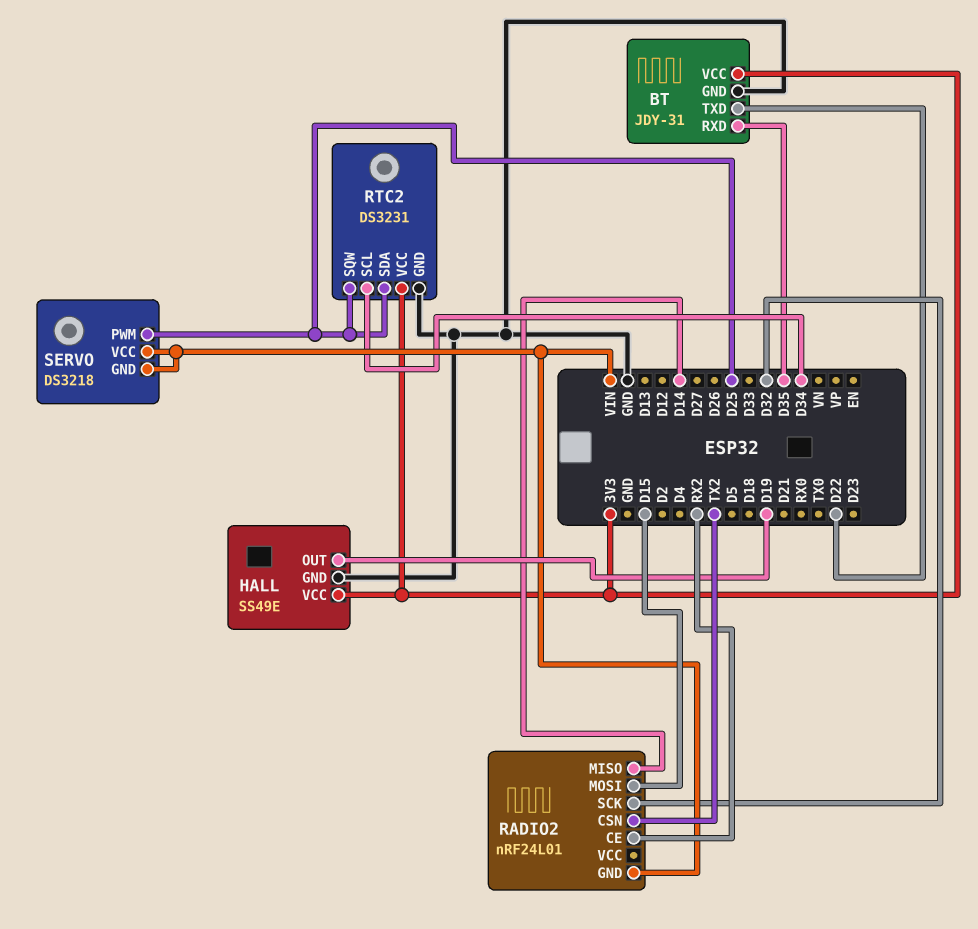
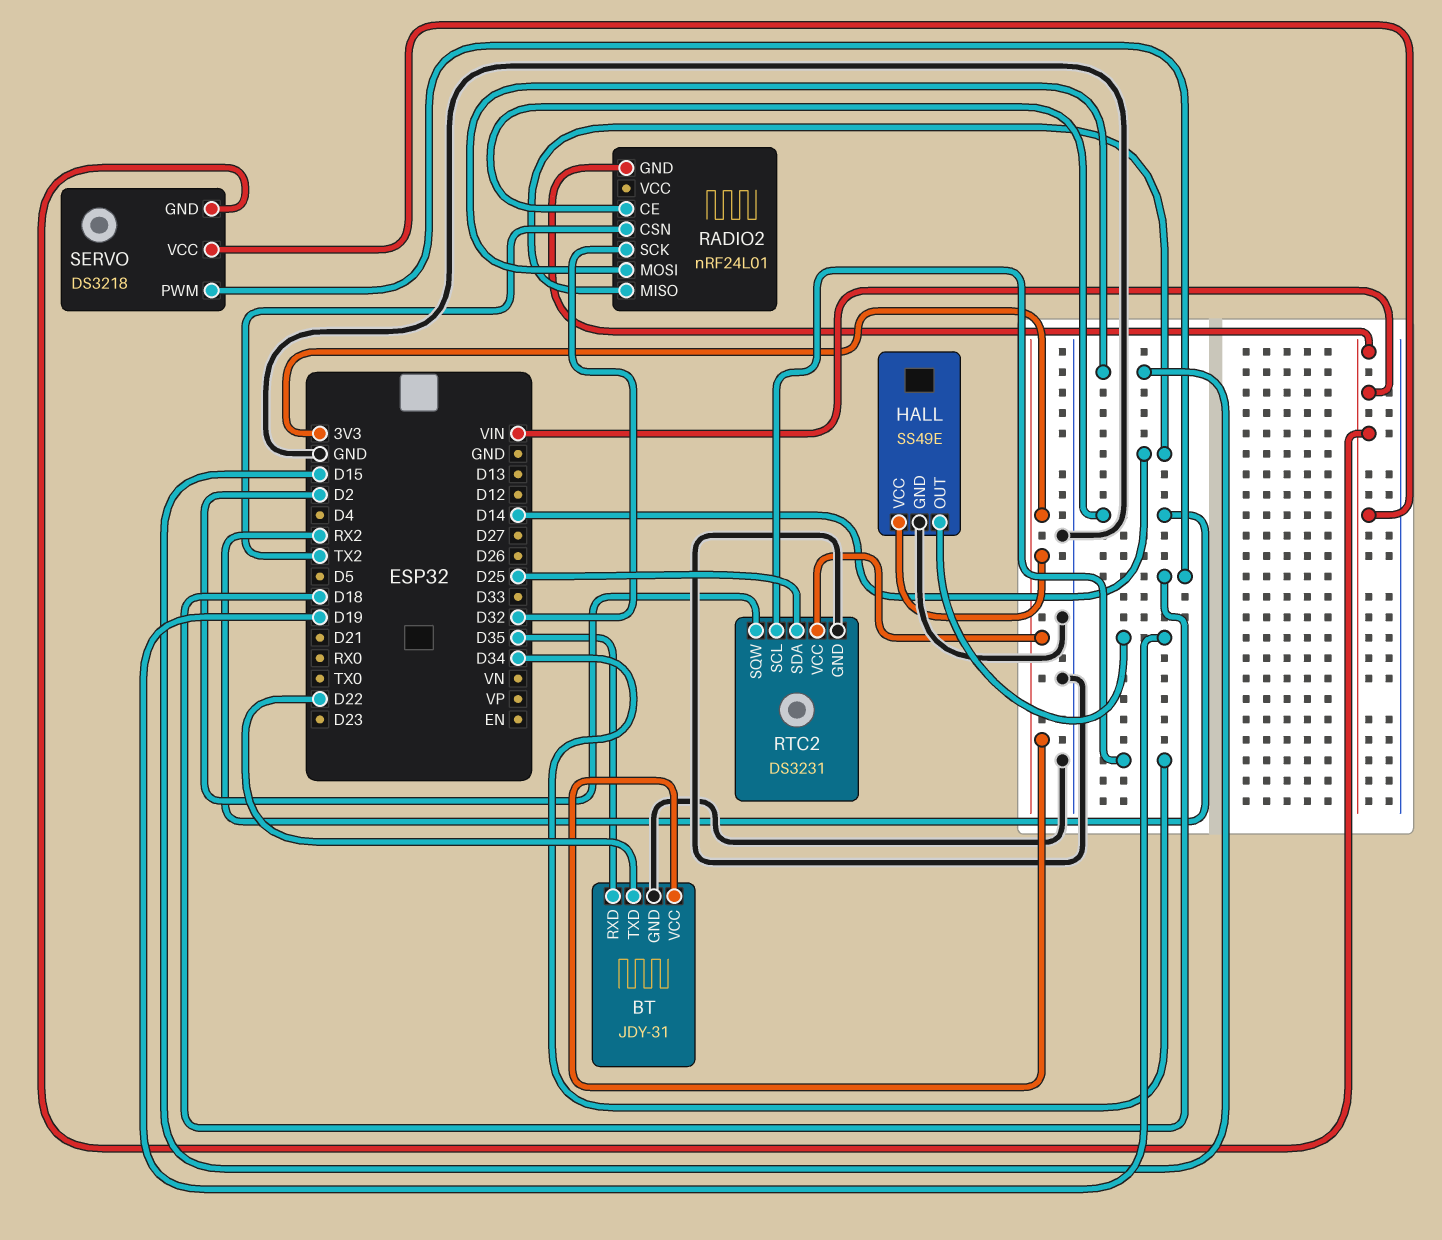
RTC2 pin SQW: D25 -> D2
SERVO pin PWM: D25 -> D18

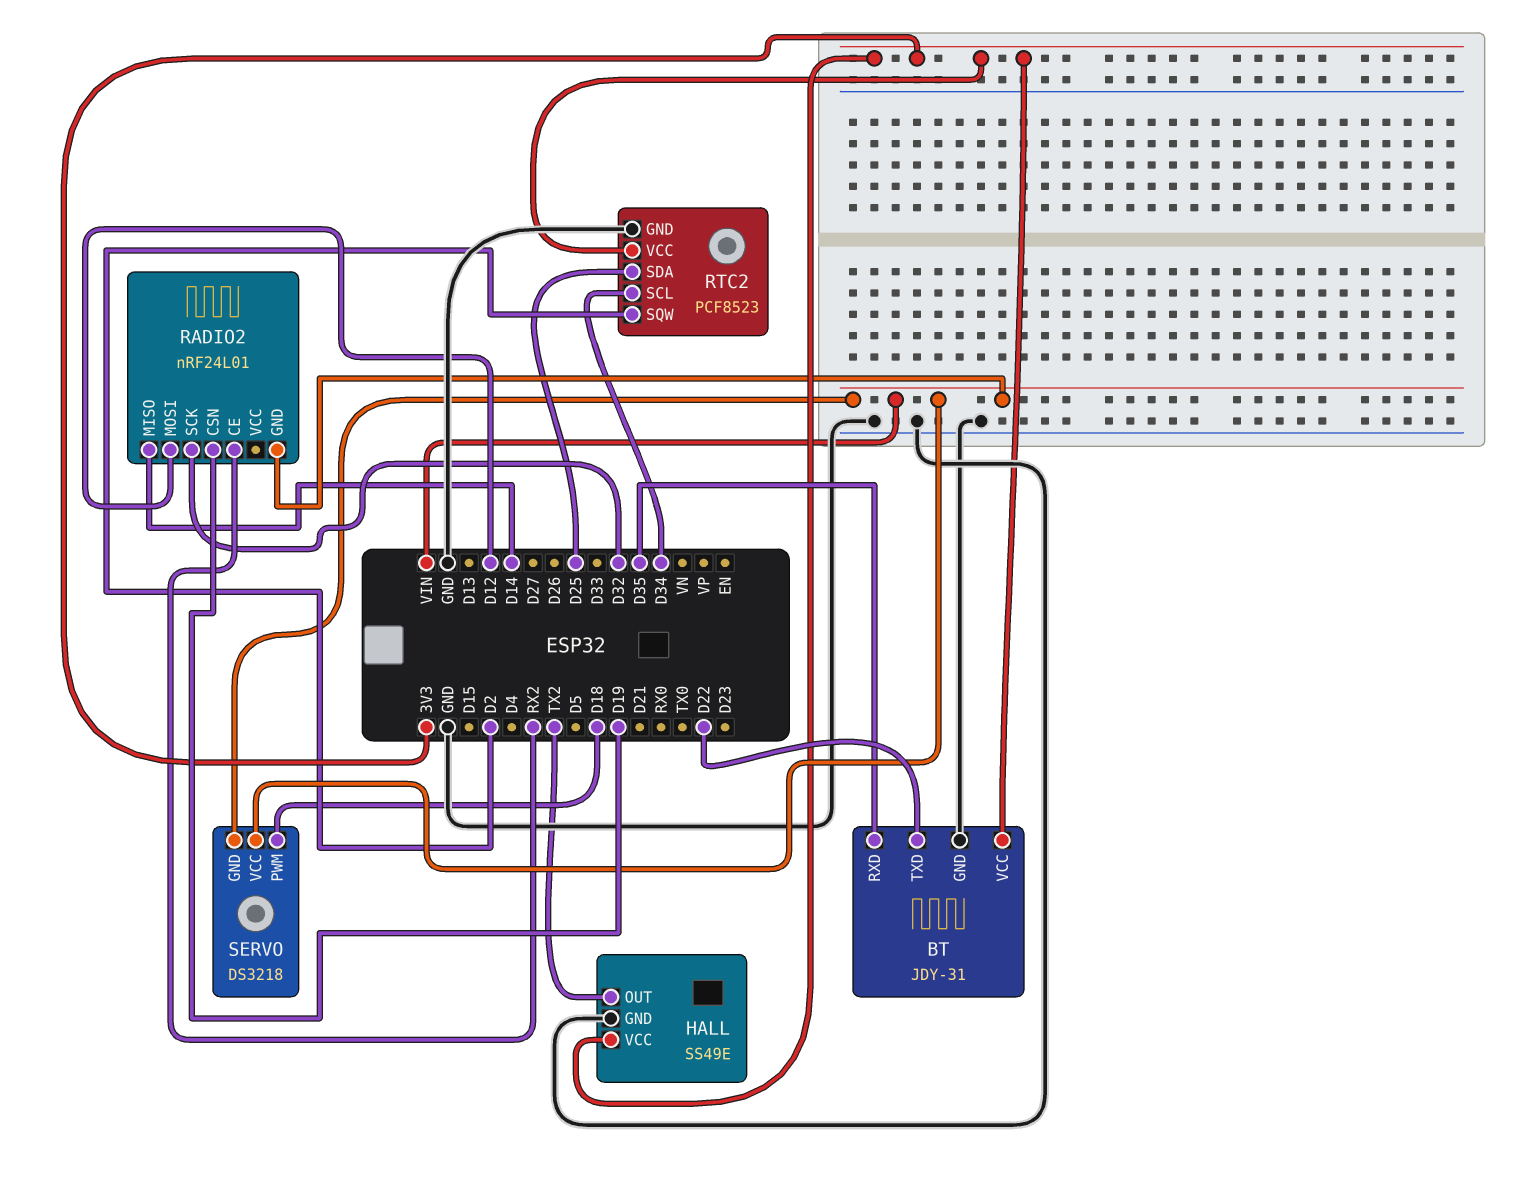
HALL pin OUT: D19 -> TX2
RADIO2 pin CSN: TX2 -> D19
RADIO2 pin MOSI: D15 -> D12
RTC2: DS3231 -> PCF8523

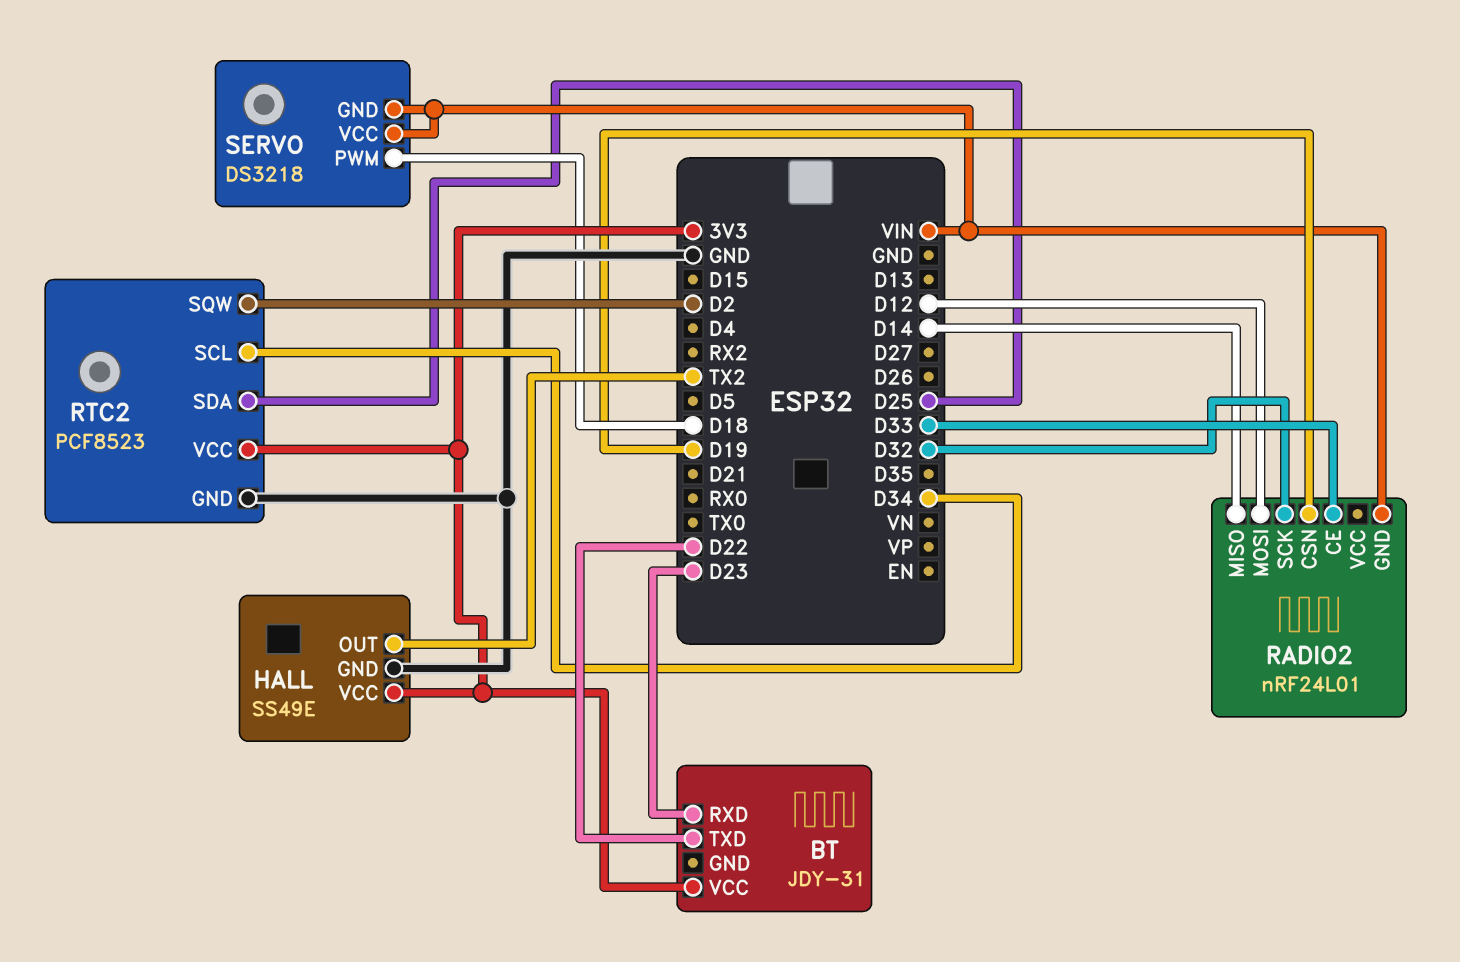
BT pin GND: GND -> none
BT pin RXD: D35 -> D23
RADIO2 pin CE: RX2 -> D33

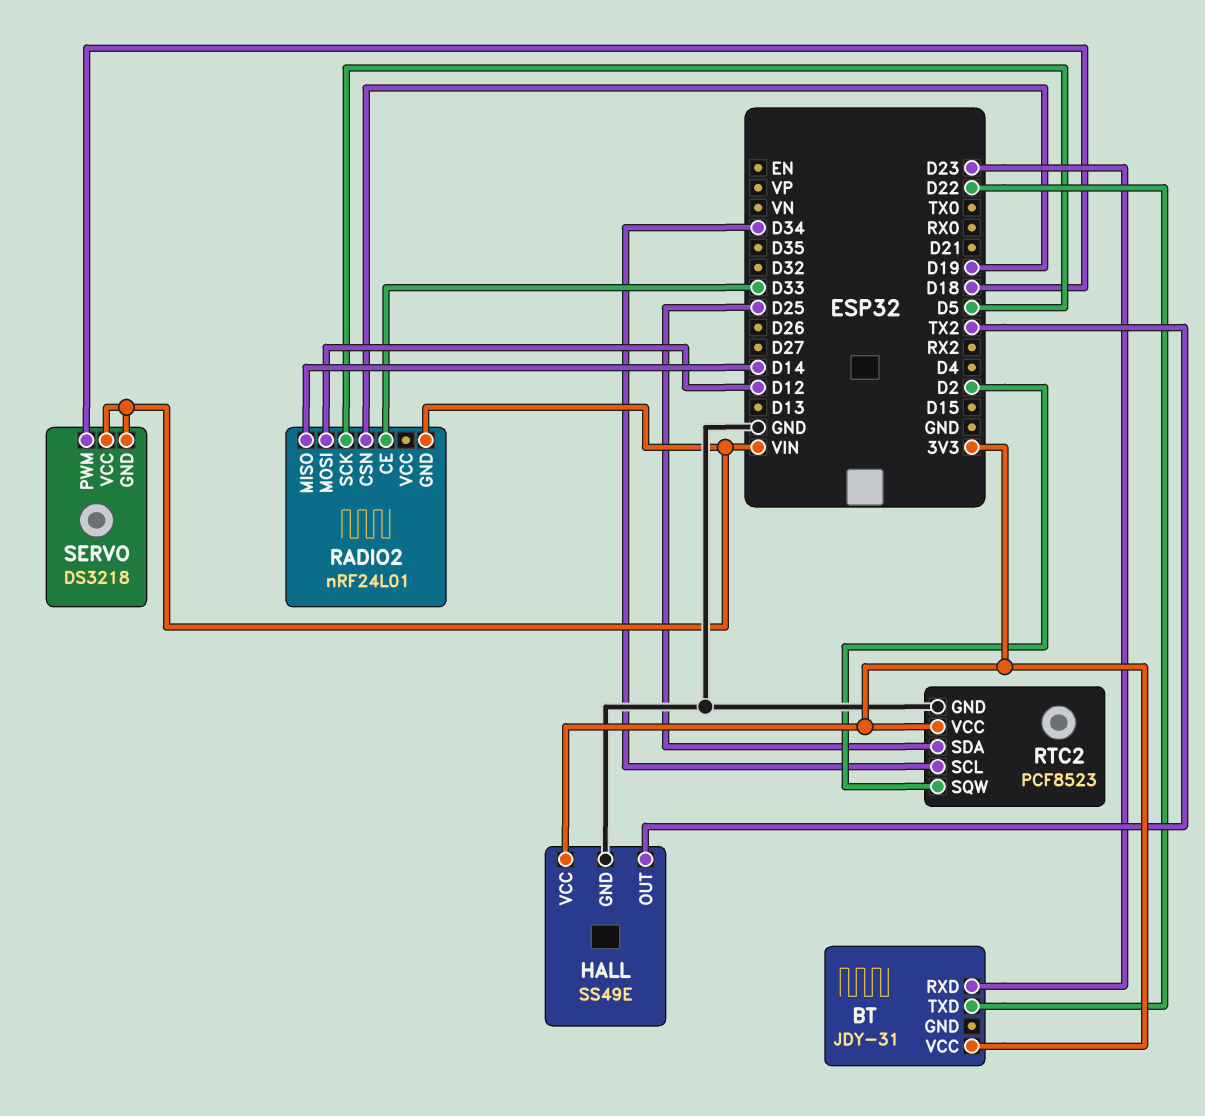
RADIO2 pin SCK: D32 -> D5

